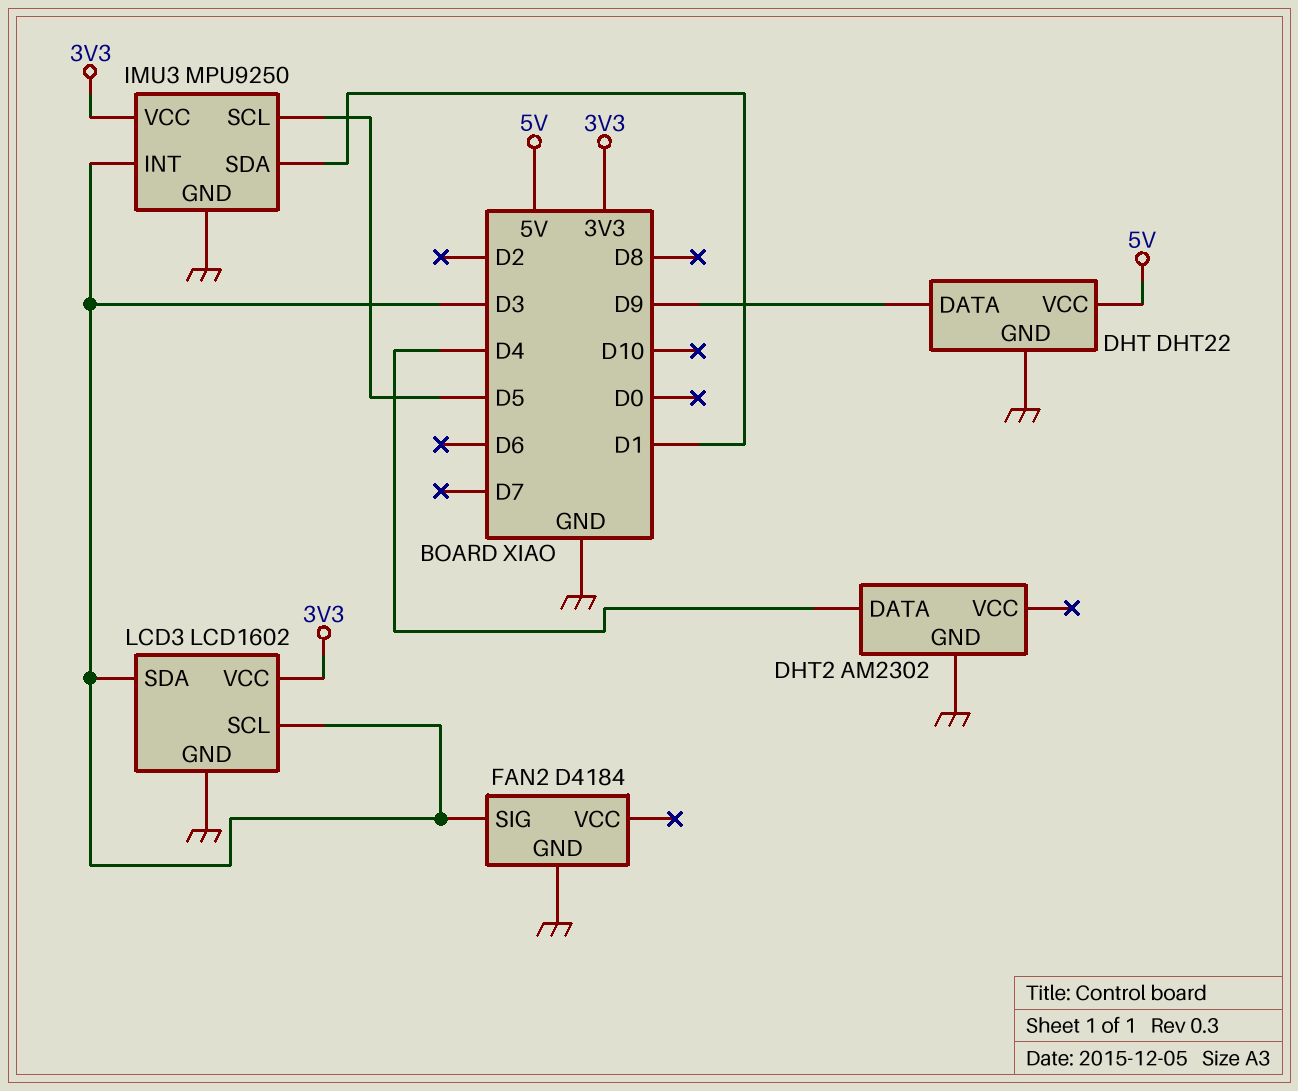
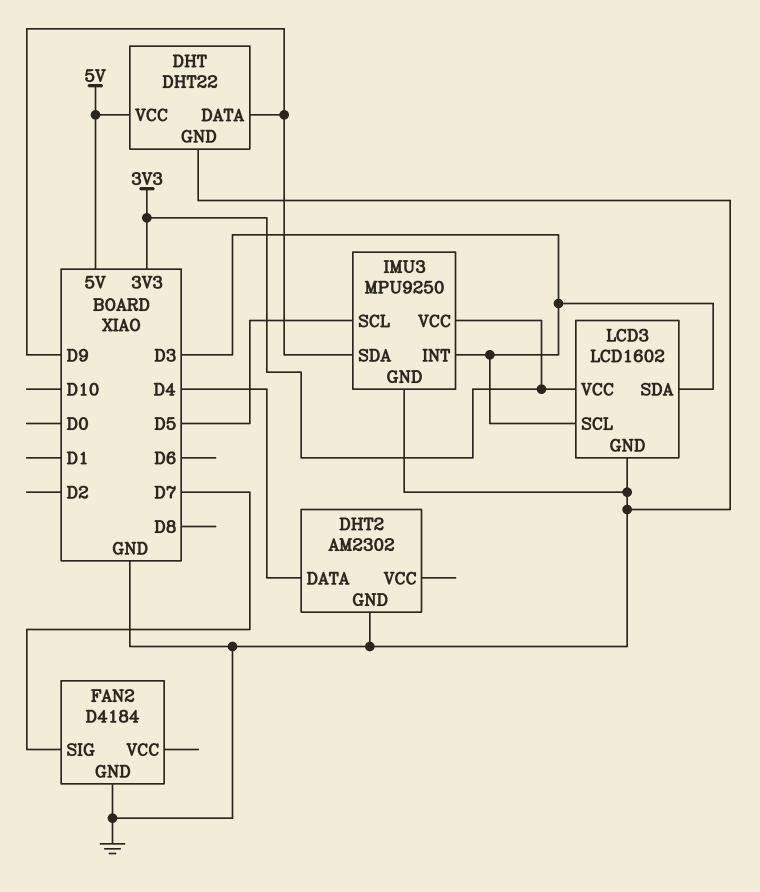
FAN2 pin SIG: D3 -> D7
IMU3 pin SDA: D1 -> D9

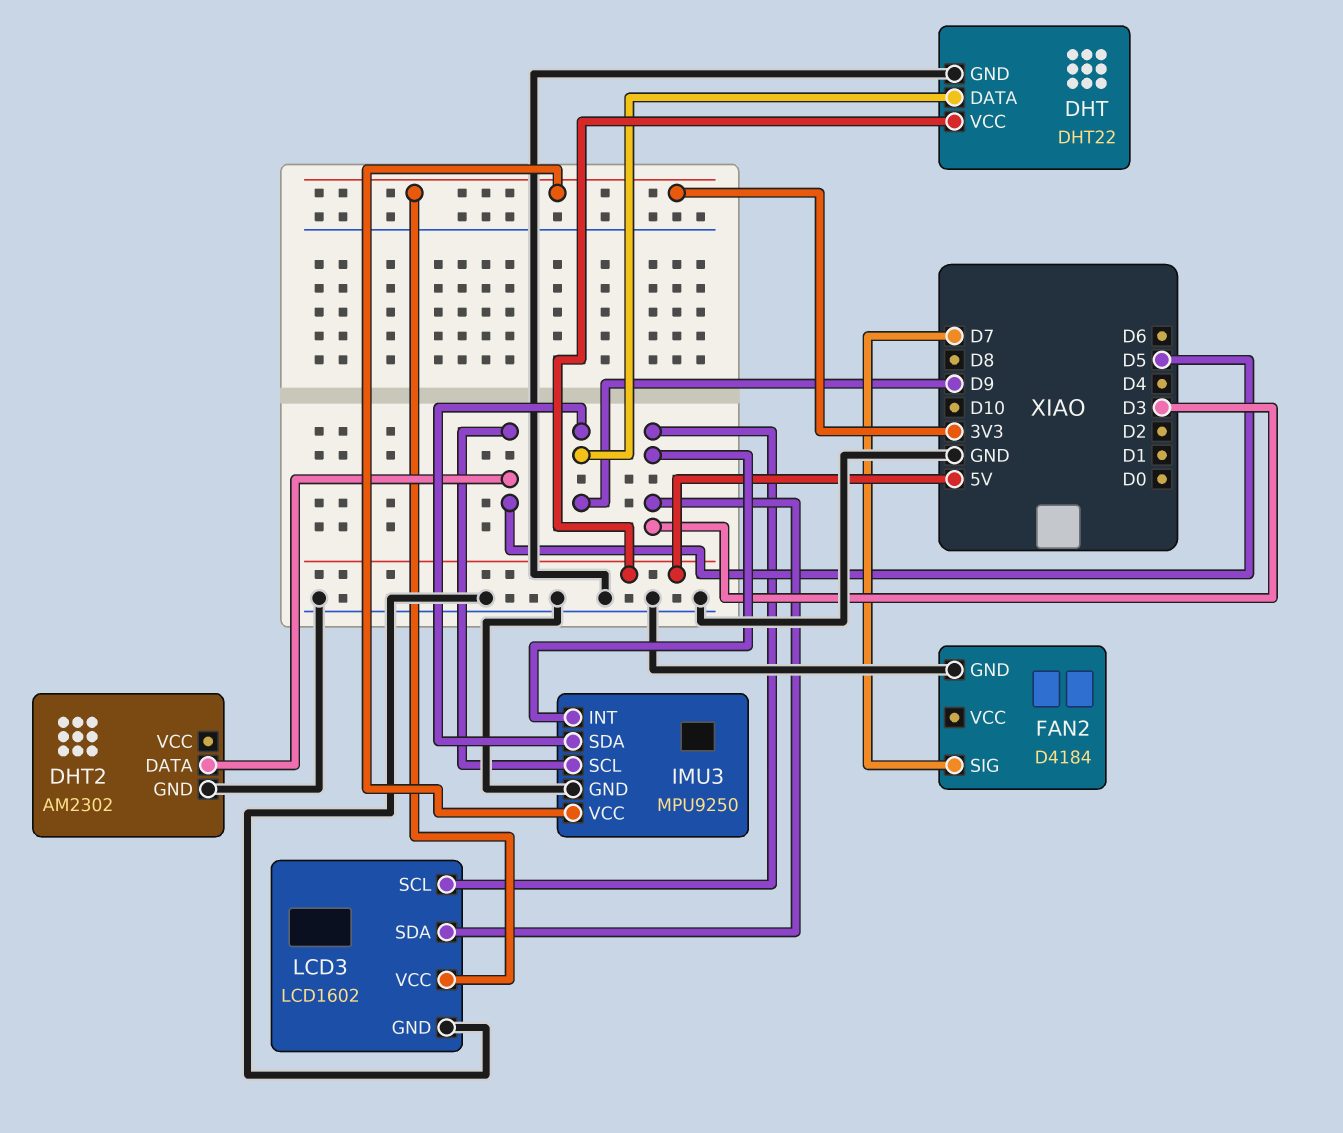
DHT2 pin DATA: D4 -> D5

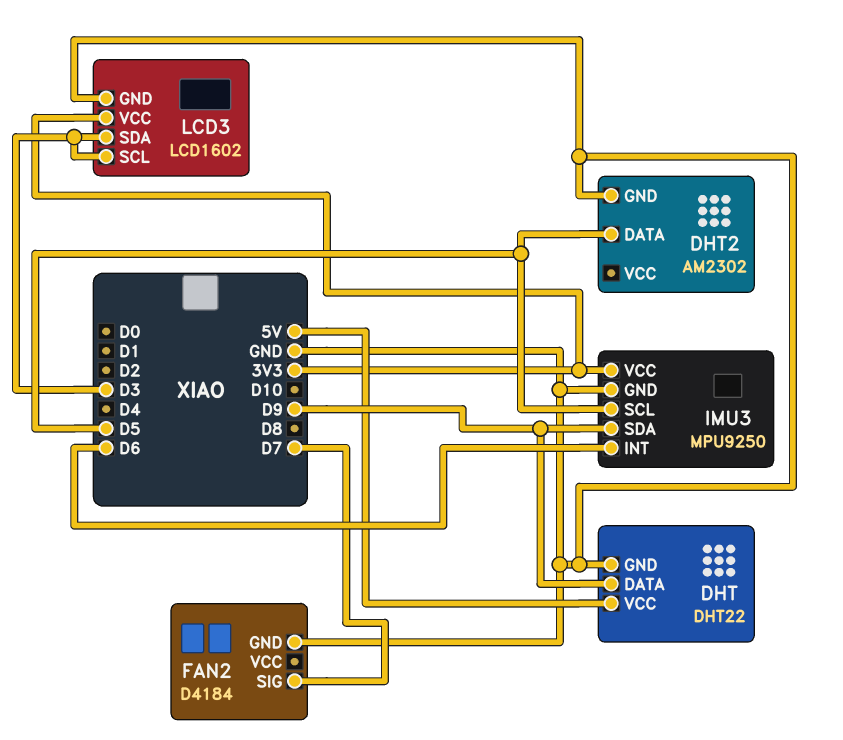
IMU3 pin INT: D3 -> D6

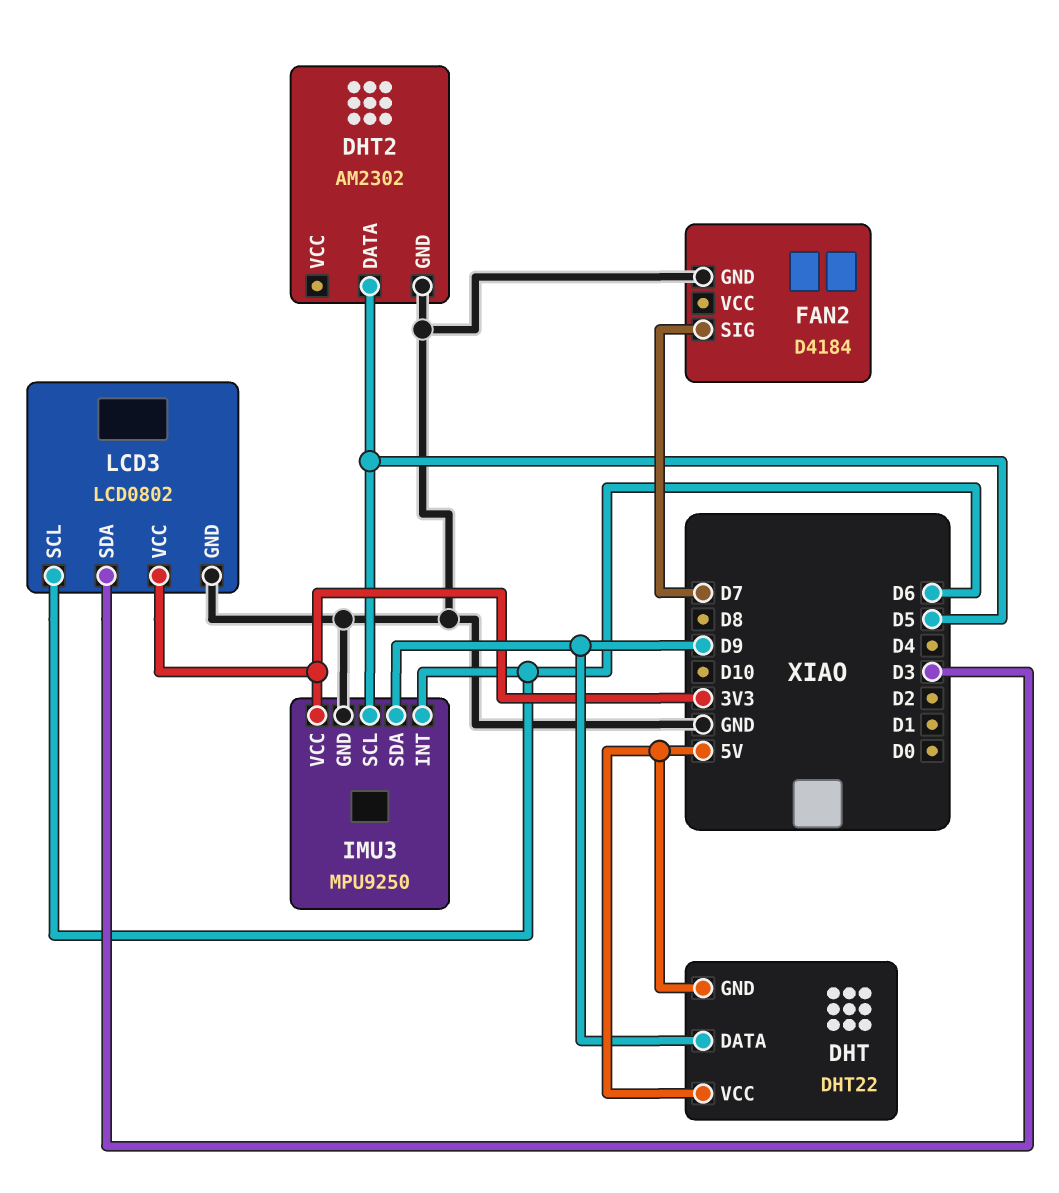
DHT pin GND: GND -> 5V
LCD3: LCD1602 -> LCD0802
LCD3 pin SCL: D3 -> D6

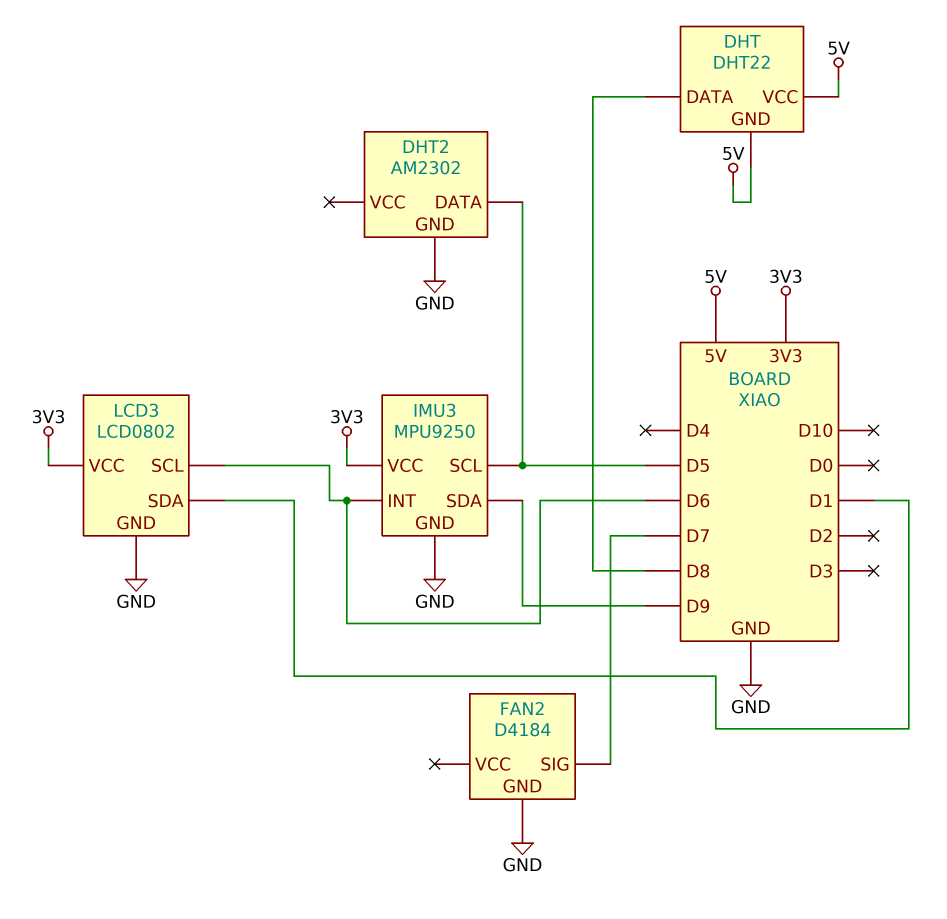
DHT pin DATA: D9 -> D8
LCD3 pin SDA: D3 -> D1

